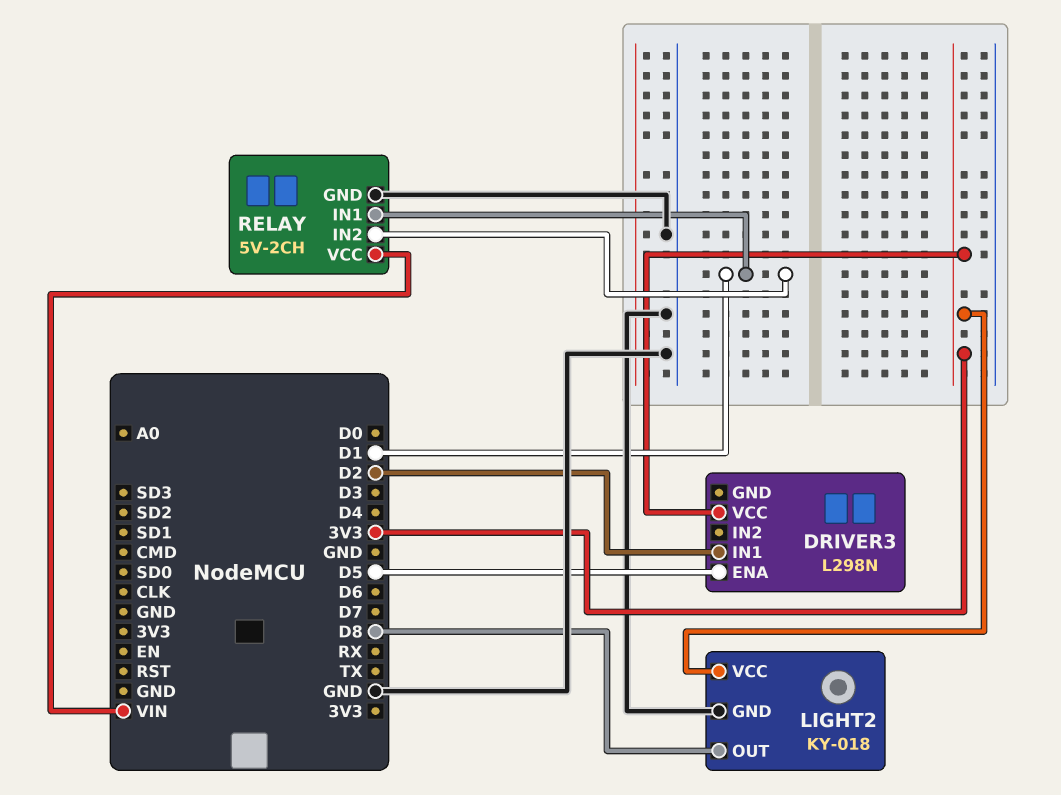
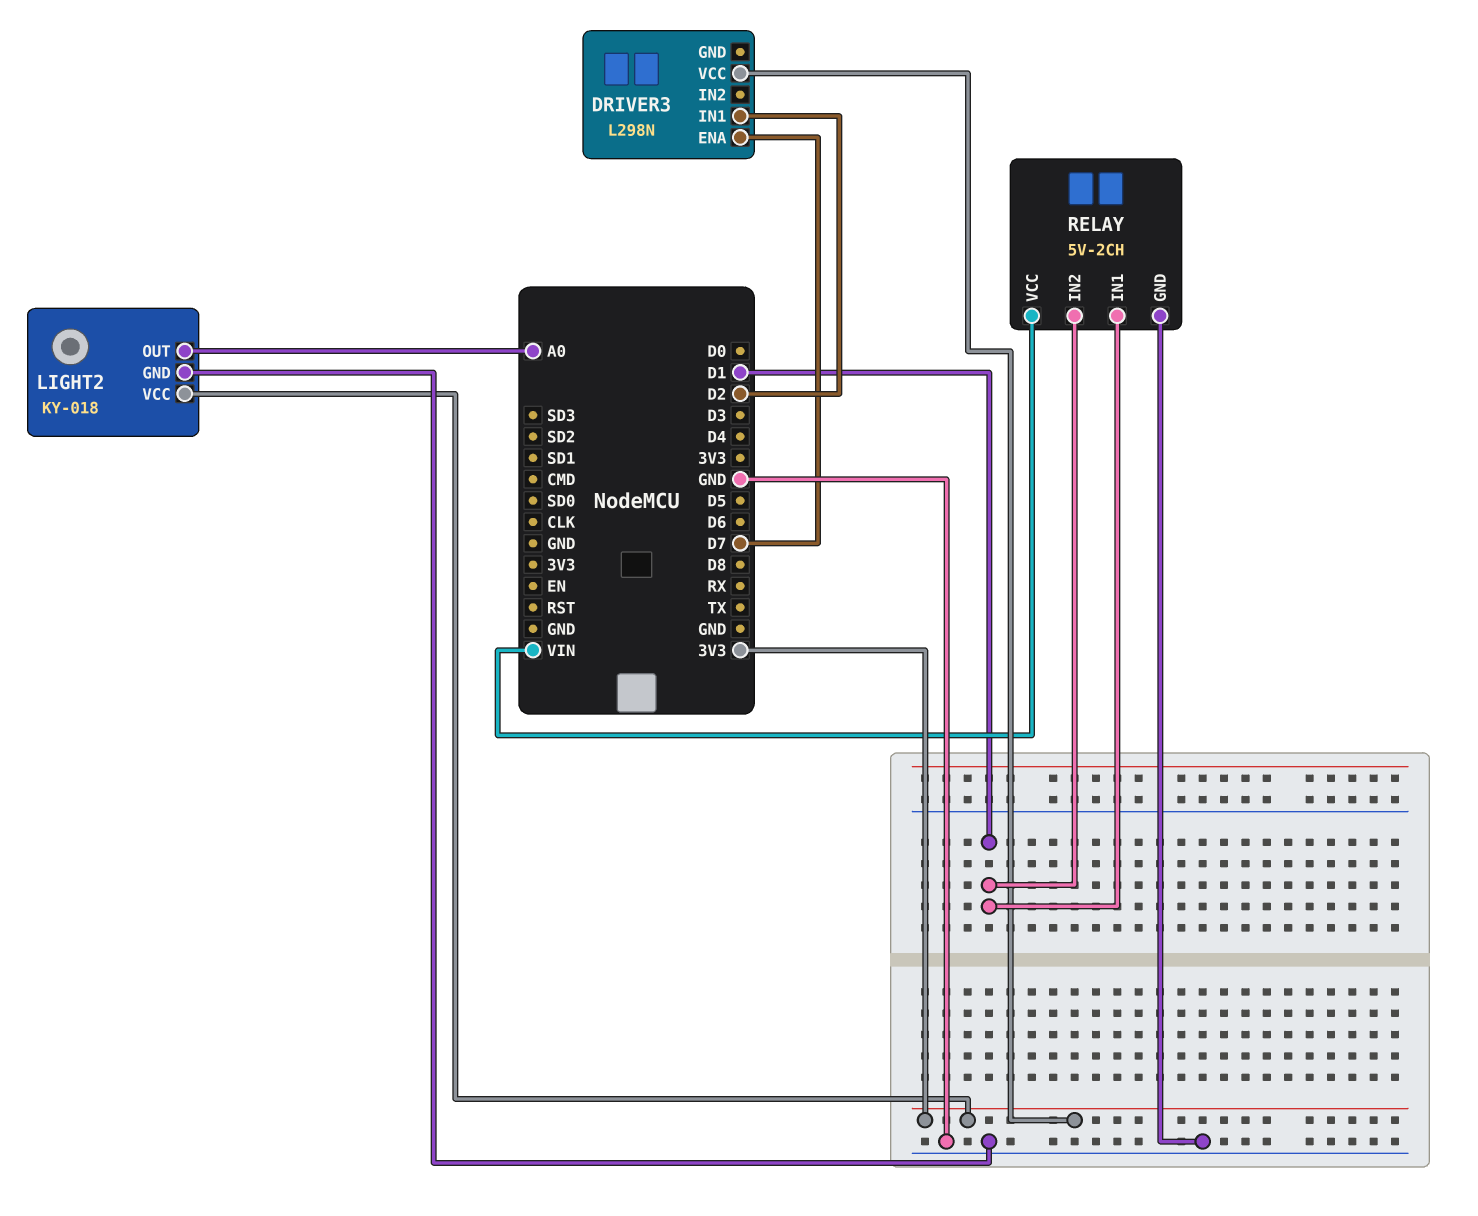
DRIVER3 pin ENA: D5 -> D7
LIGHT2 pin OUT: D8 -> A0

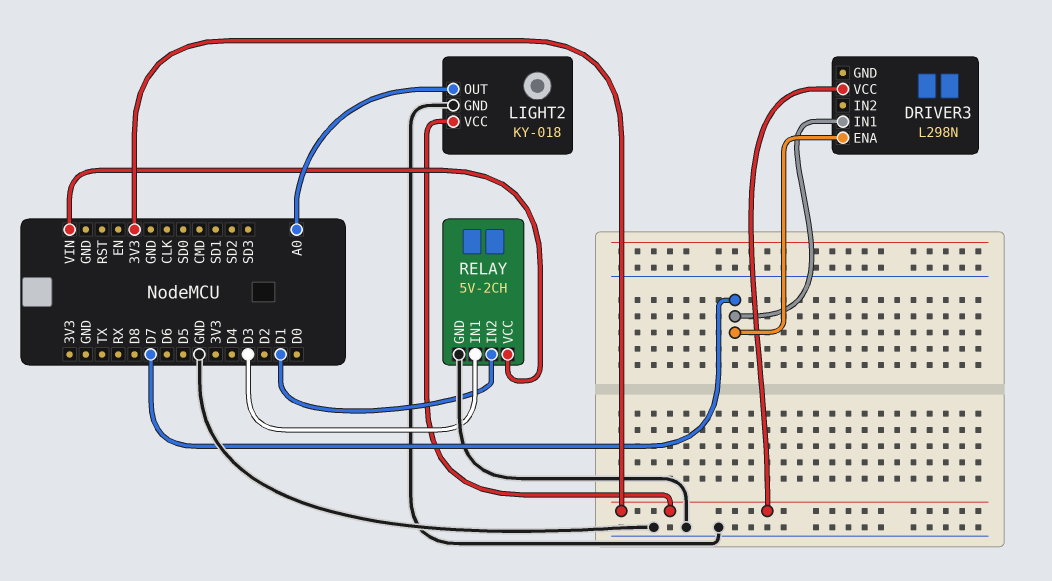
DRIVER3 pin IN1: D2 -> D7
RELAY pin IN1: D1 -> D3

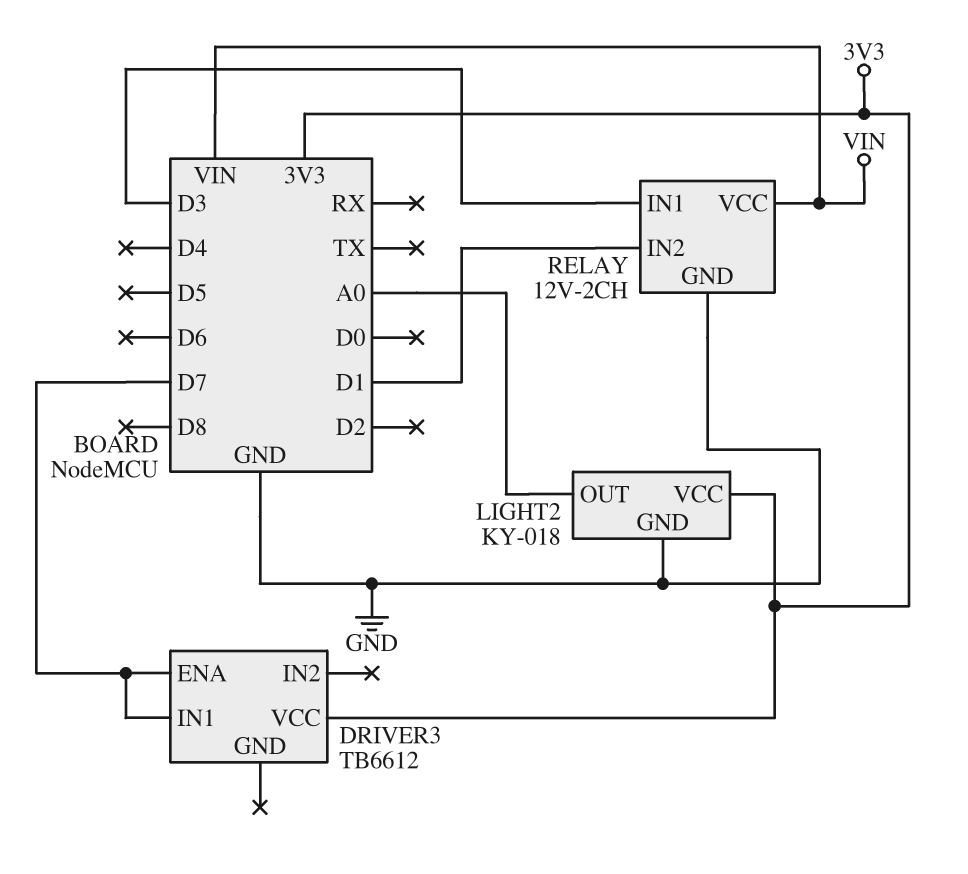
DRIVER3: L298N -> TB6612
RELAY: 5V-2CH -> 12V-2CH

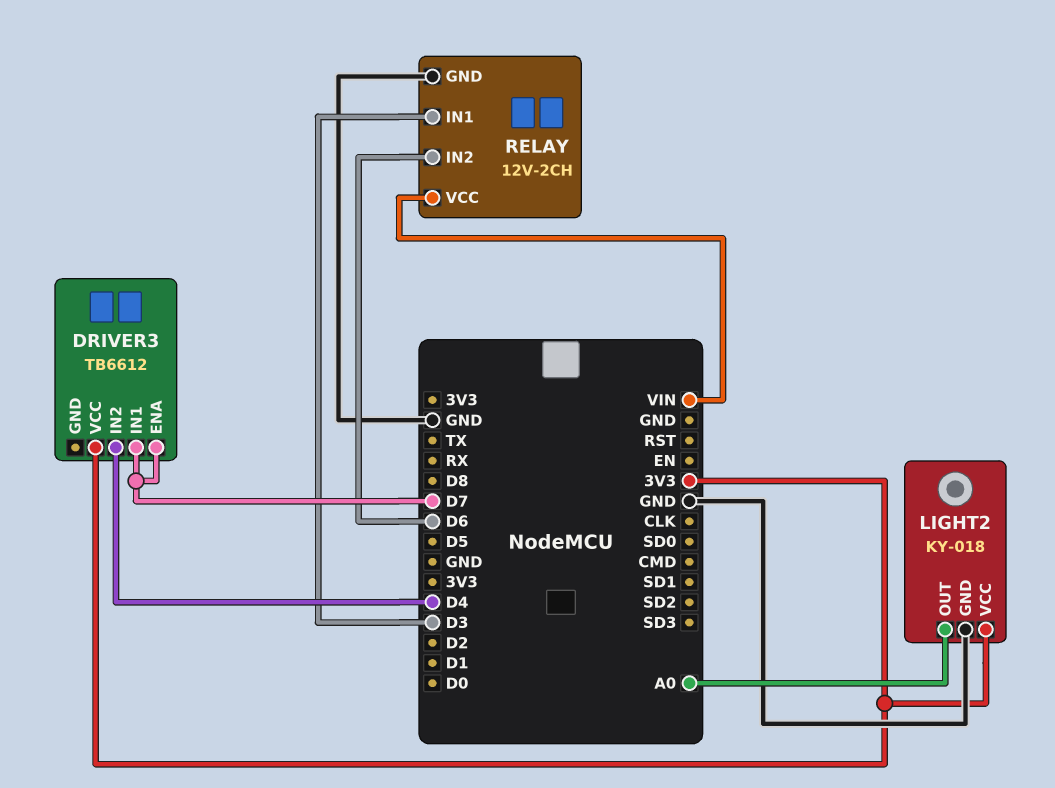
DRIVER3 pin IN2: none -> D4
RELAY pin IN2: D1 -> D6

